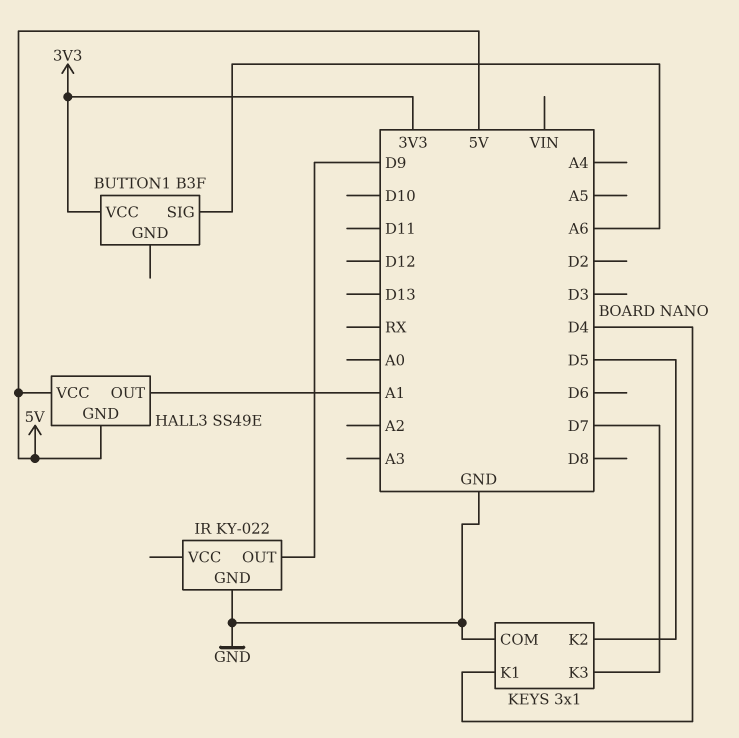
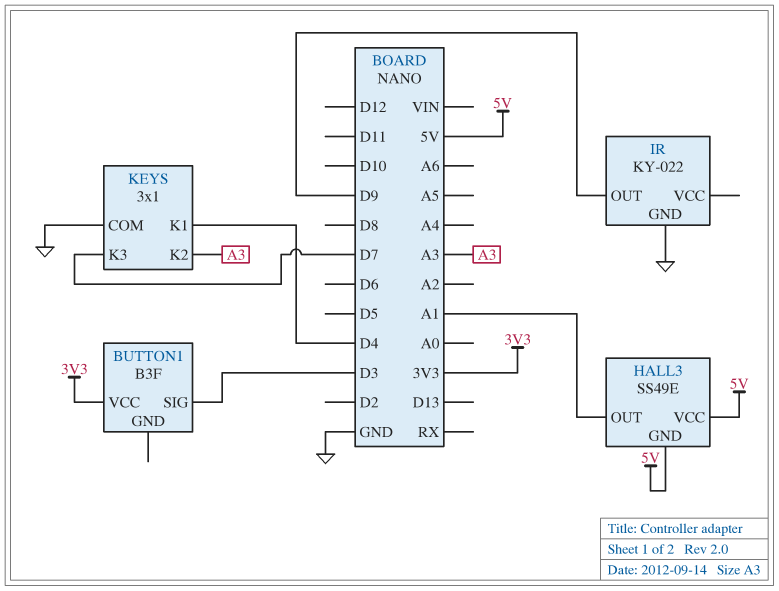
BUTTON1 pin SIG: A6 -> D3
KEYS pin K2: D5 -> A3

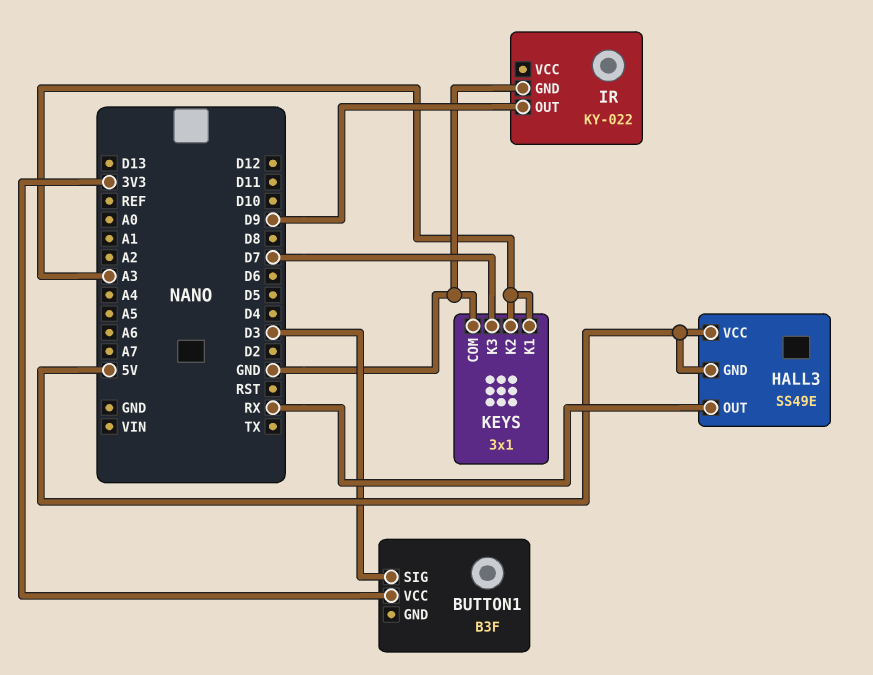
HALL3 pin OUT: A1 -> RX
KEYS pin K1: D4 -> A3

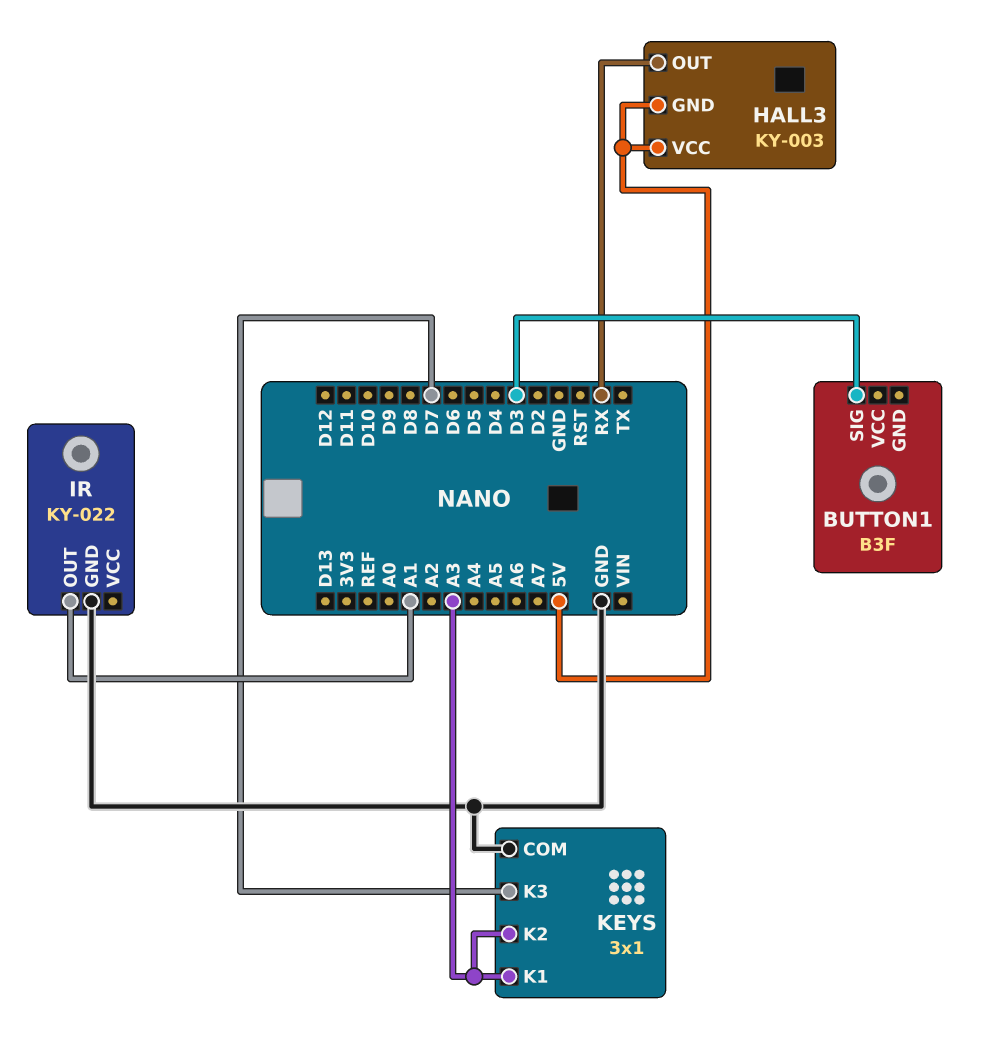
BUTTON1 pin VCC: 3V3 -> none
HALL3: SS49E -> KY-003
IR pin OUT: D9 -> A1

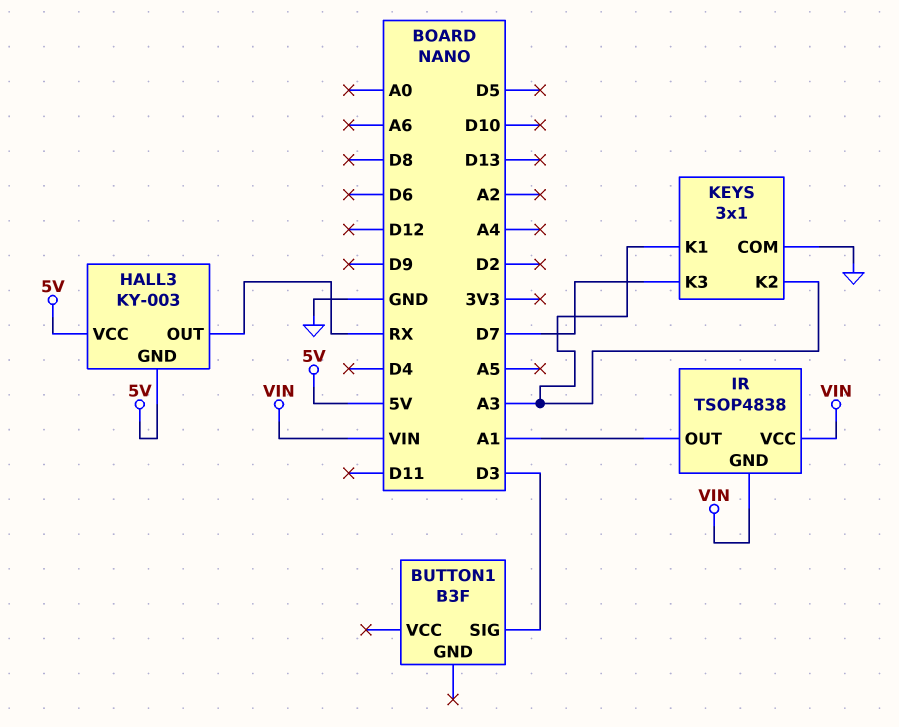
IR: KY-022 -> TSOP4838
IR pin GND: GND -> VIN
IR pin VCC: none -> VIN

